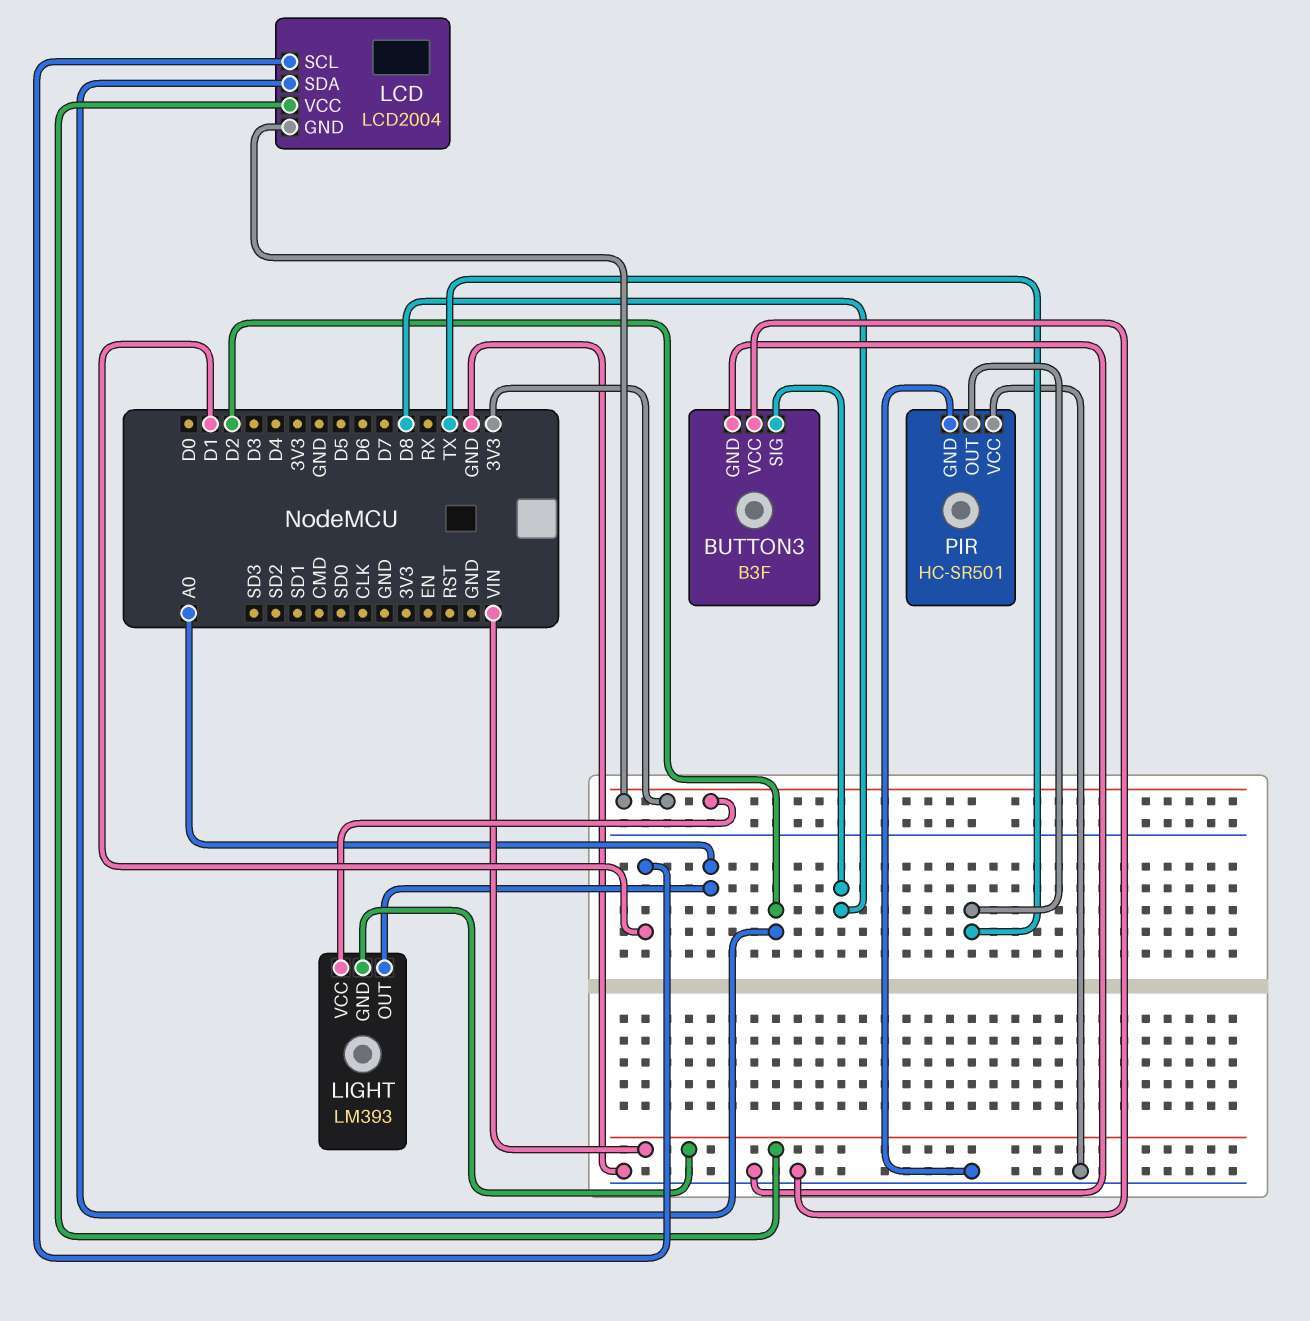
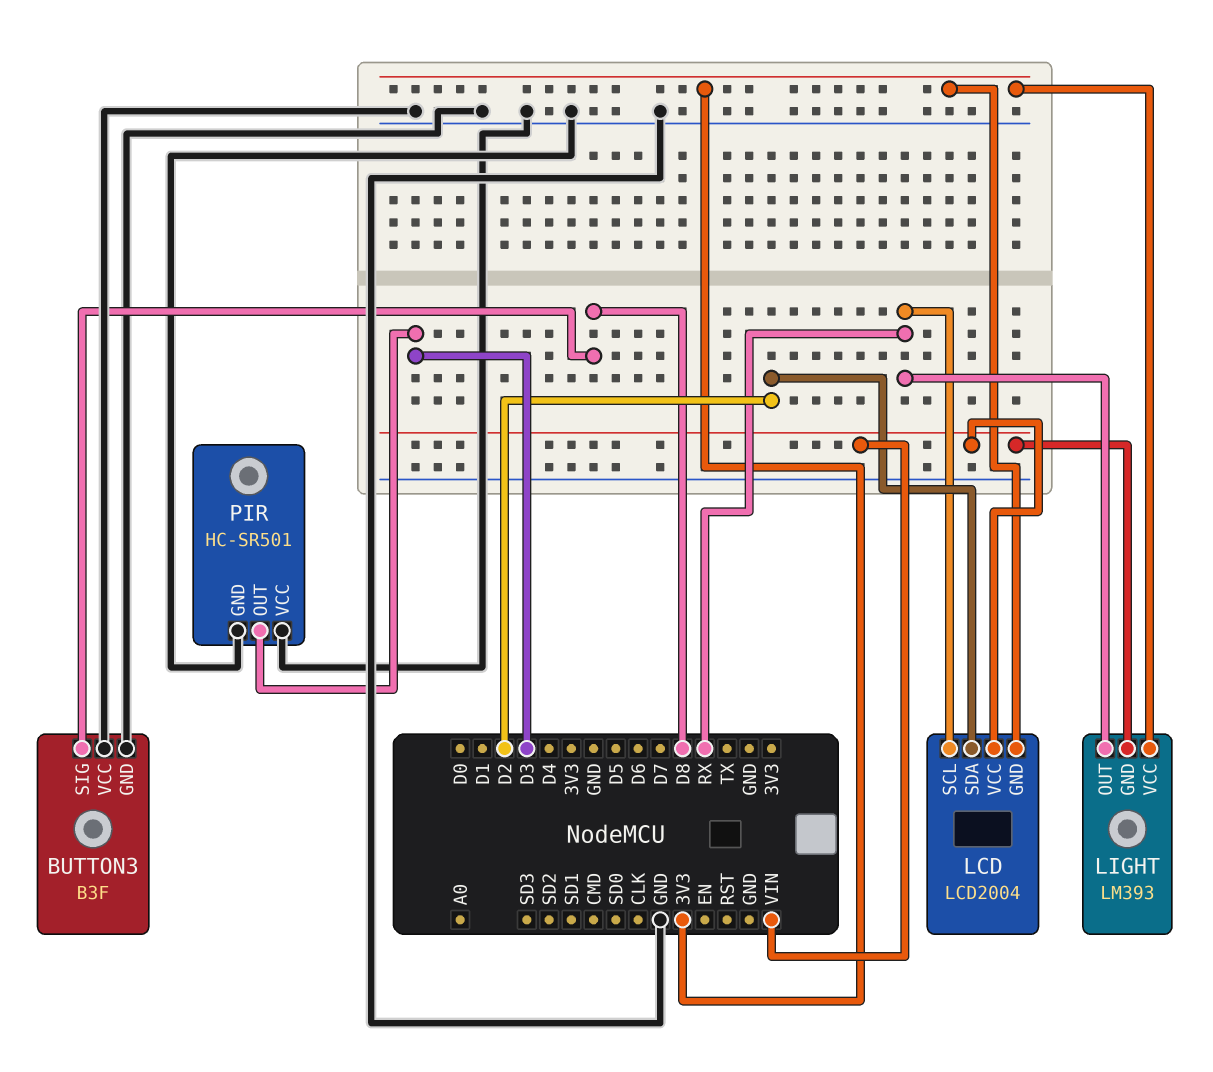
LCD pin SCL: D1 -> RX
LIGHT pin OUT: A0 -> RX
PIR pin OUT: TX -> D3

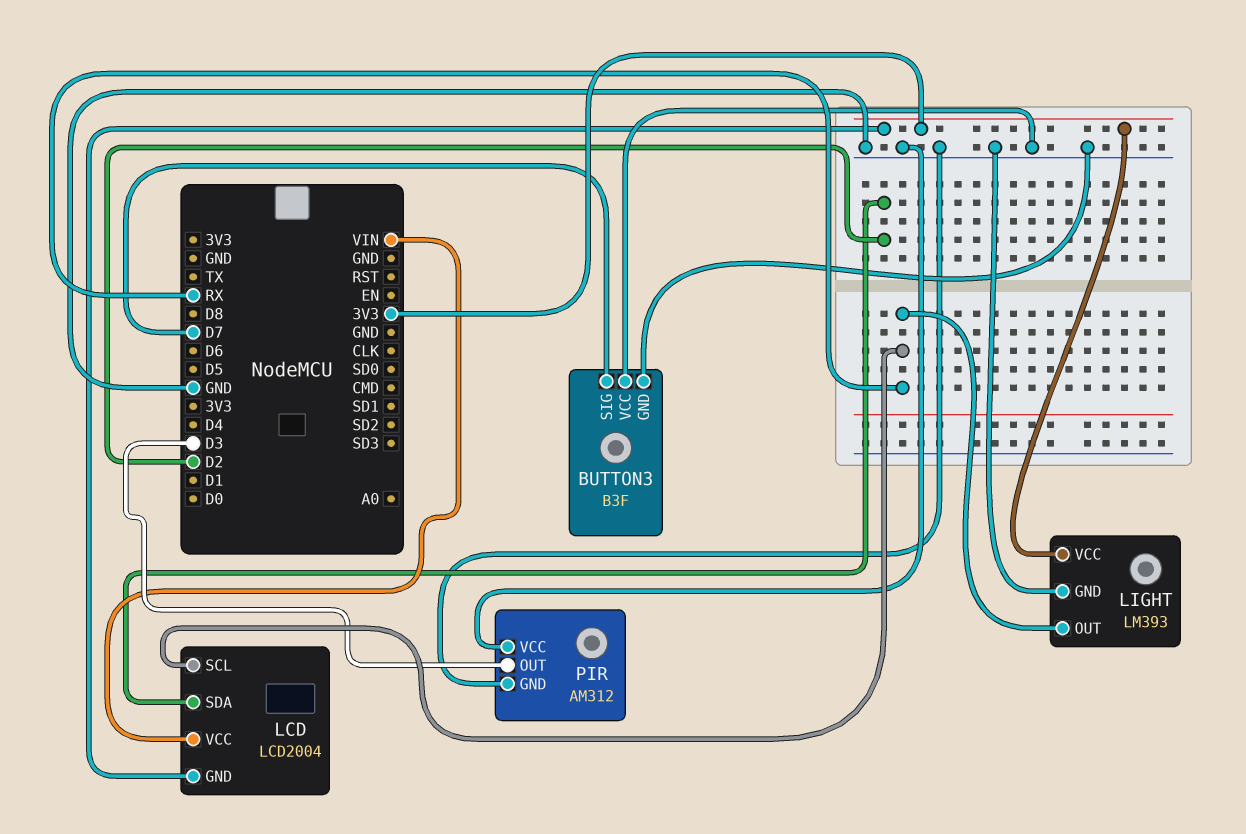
BUTTON3 pin SIG: D8 -> D7
LIGHT pin GND: VIN -> GND
PIR: HC-SR501 -> AM312

